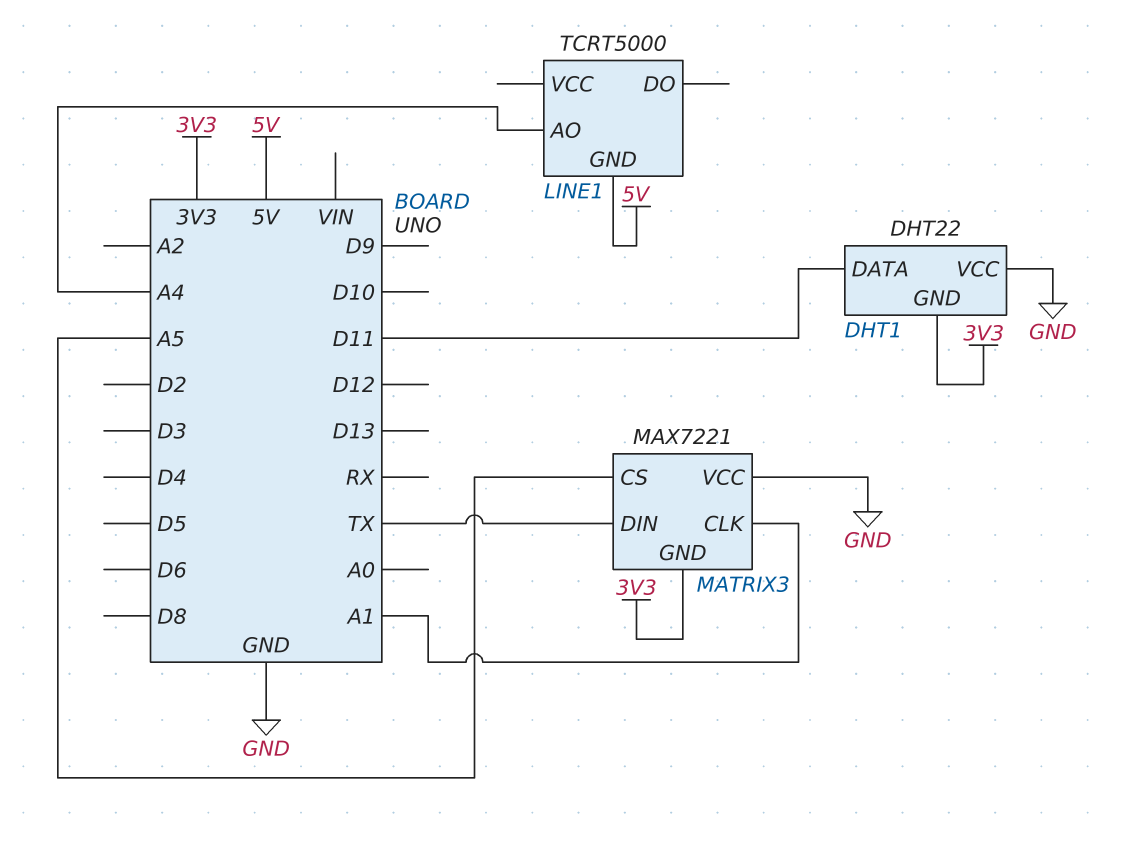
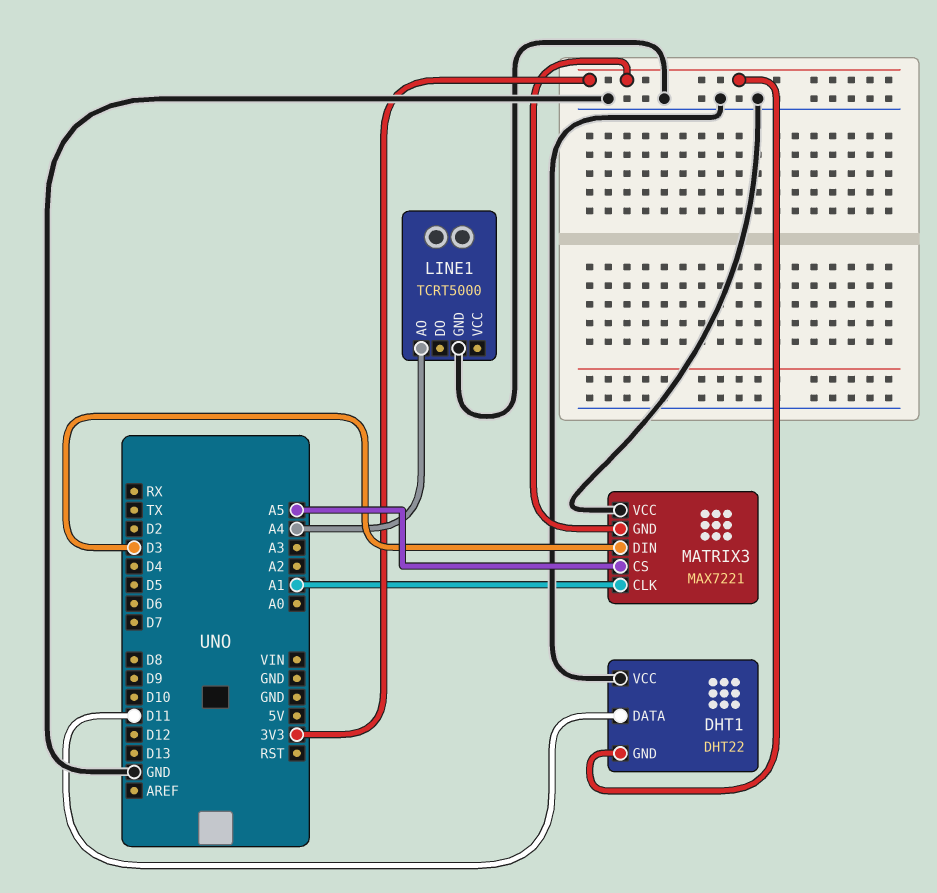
LINE1 pin GND: 5V -> GND
MATRIX3 pin DIN: TX -> D3

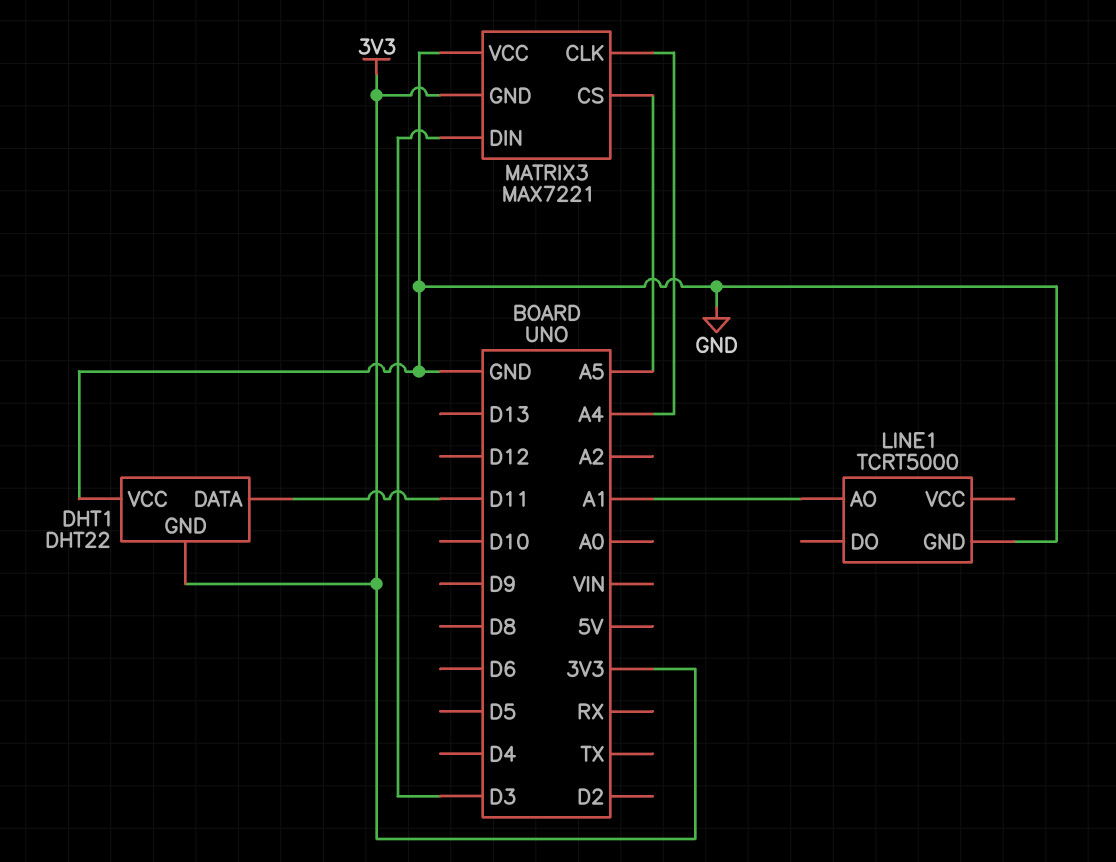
LINE1 pin AO: A4 -> A1
MATRIX3 pin CLK: A1 -> A4

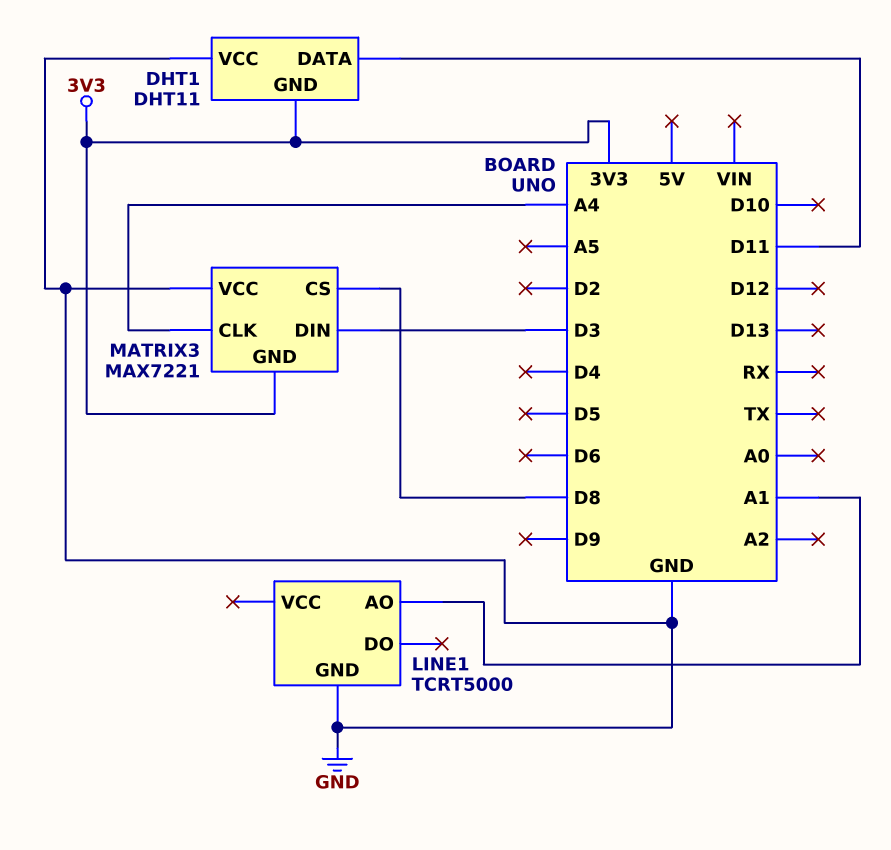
DHT1: DHT22 -> DHT11
MATRIX3 pin CS: A5 -> D8

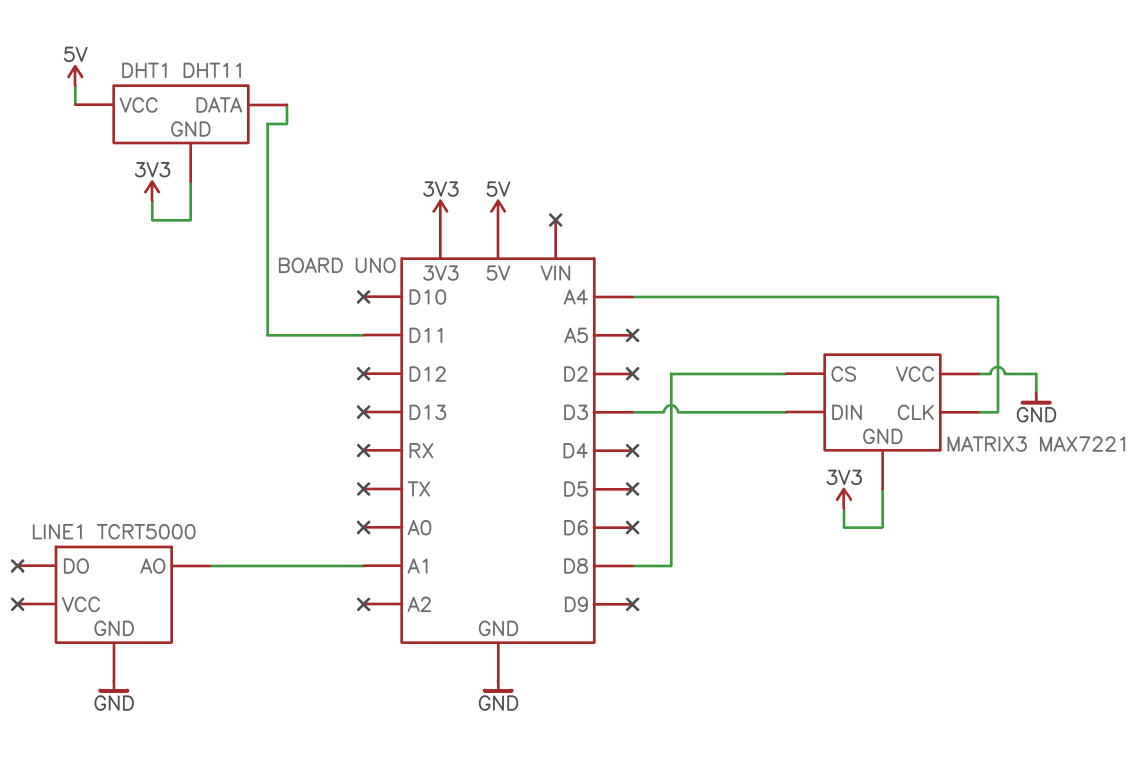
DHT1 pin VCC: GND -> 5V

